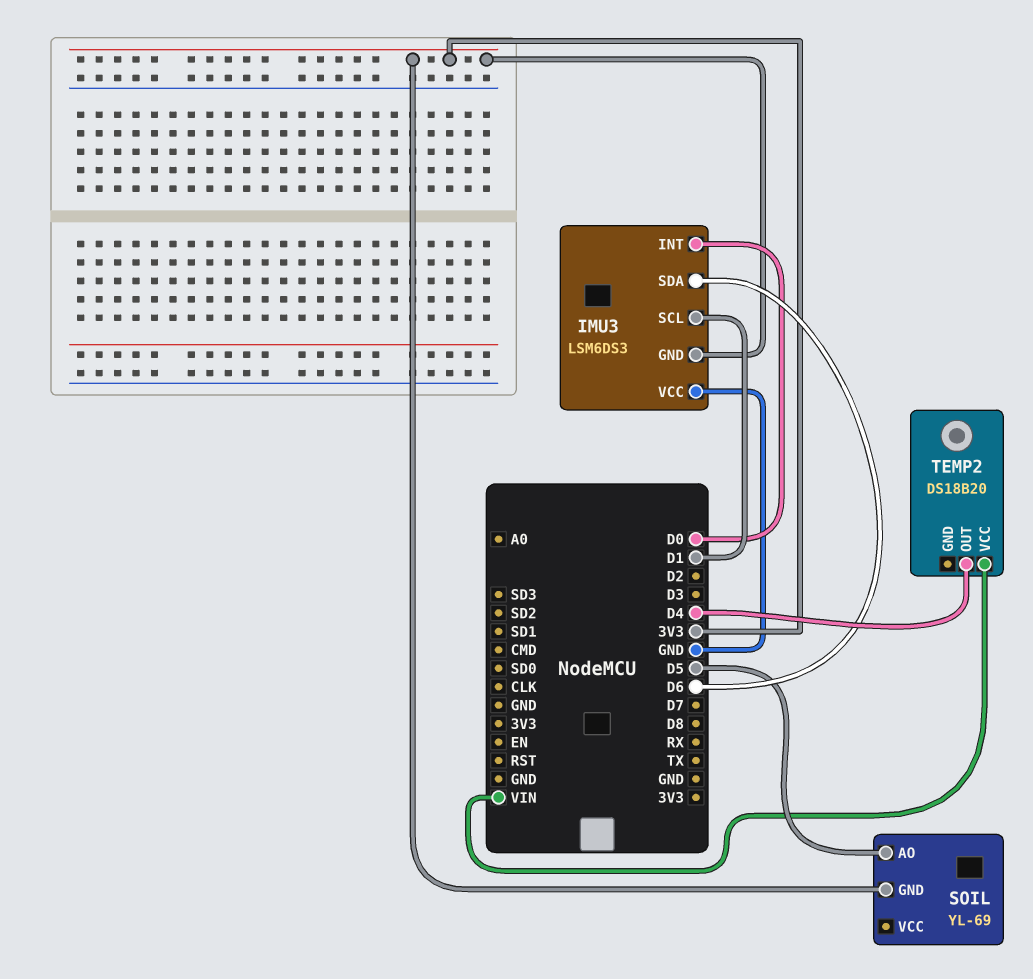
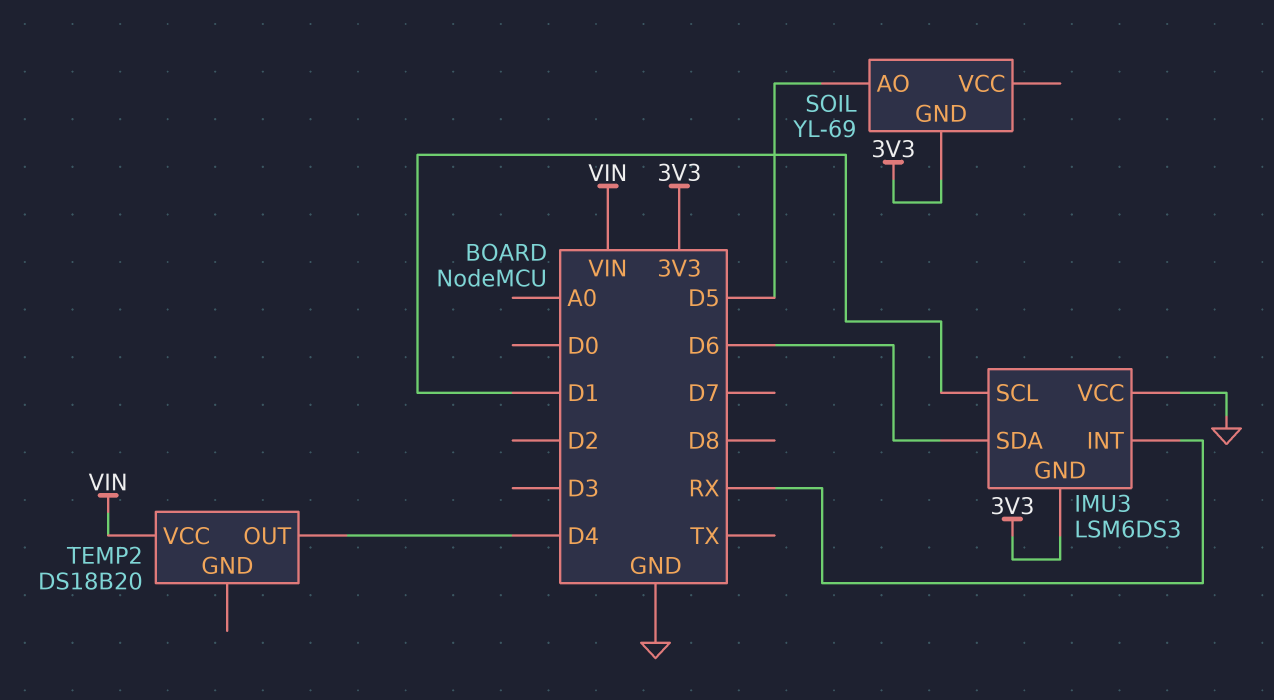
IMU3 pin INT: D0 -> RX

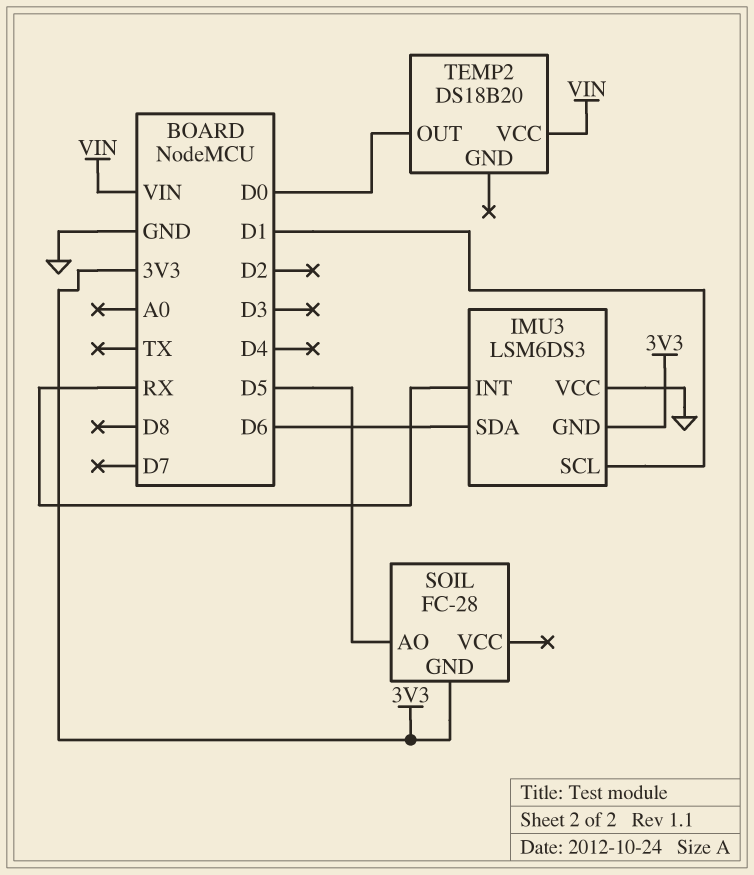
SOIL: YL-69 -> FC-28
TEMP2 pin OUT: D4 -> D0

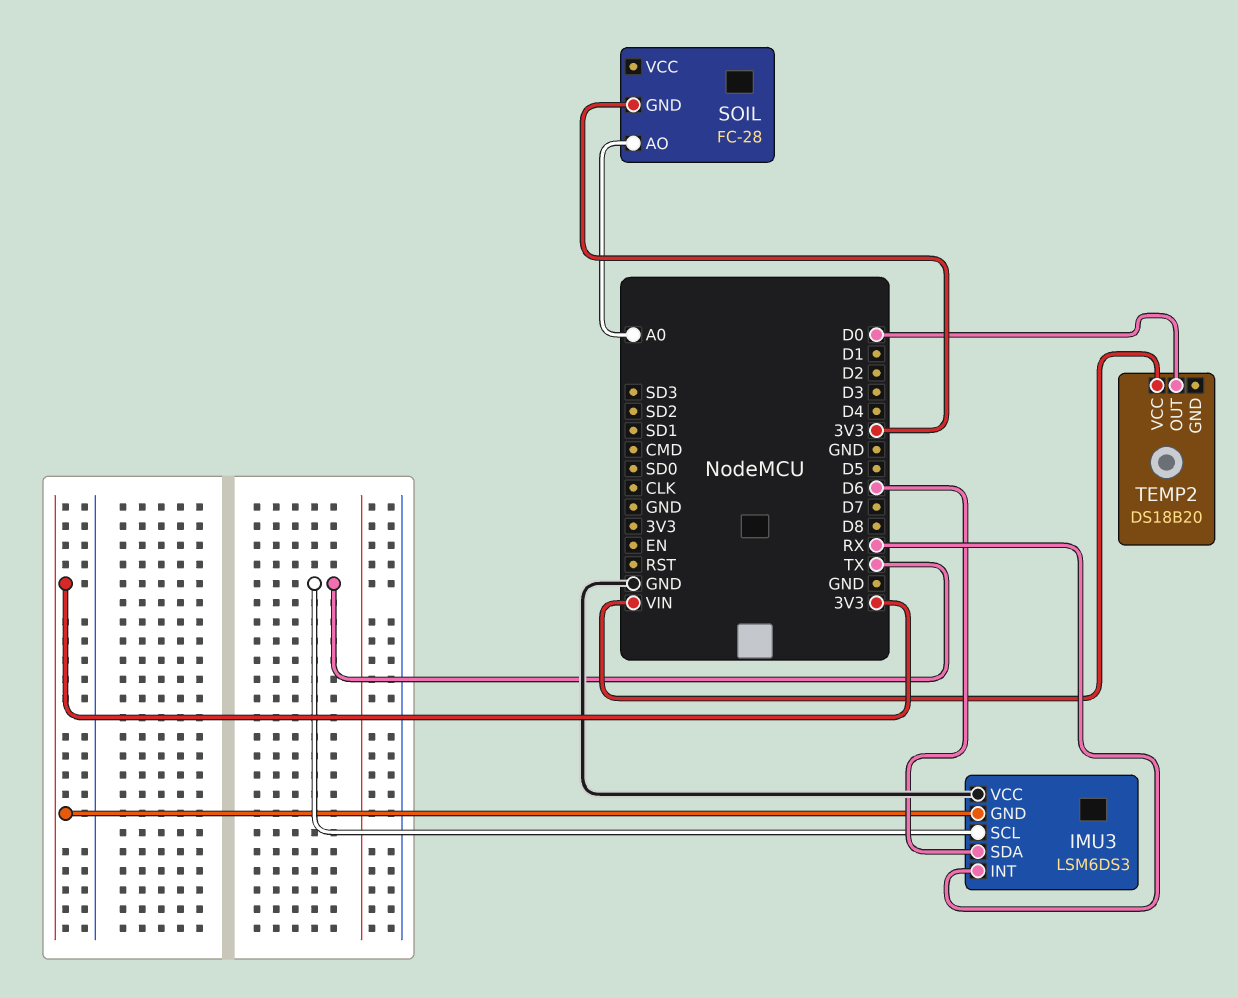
IMU3 pin SCL: D1 -> TX
SOIL pin AO: D5 -> A0

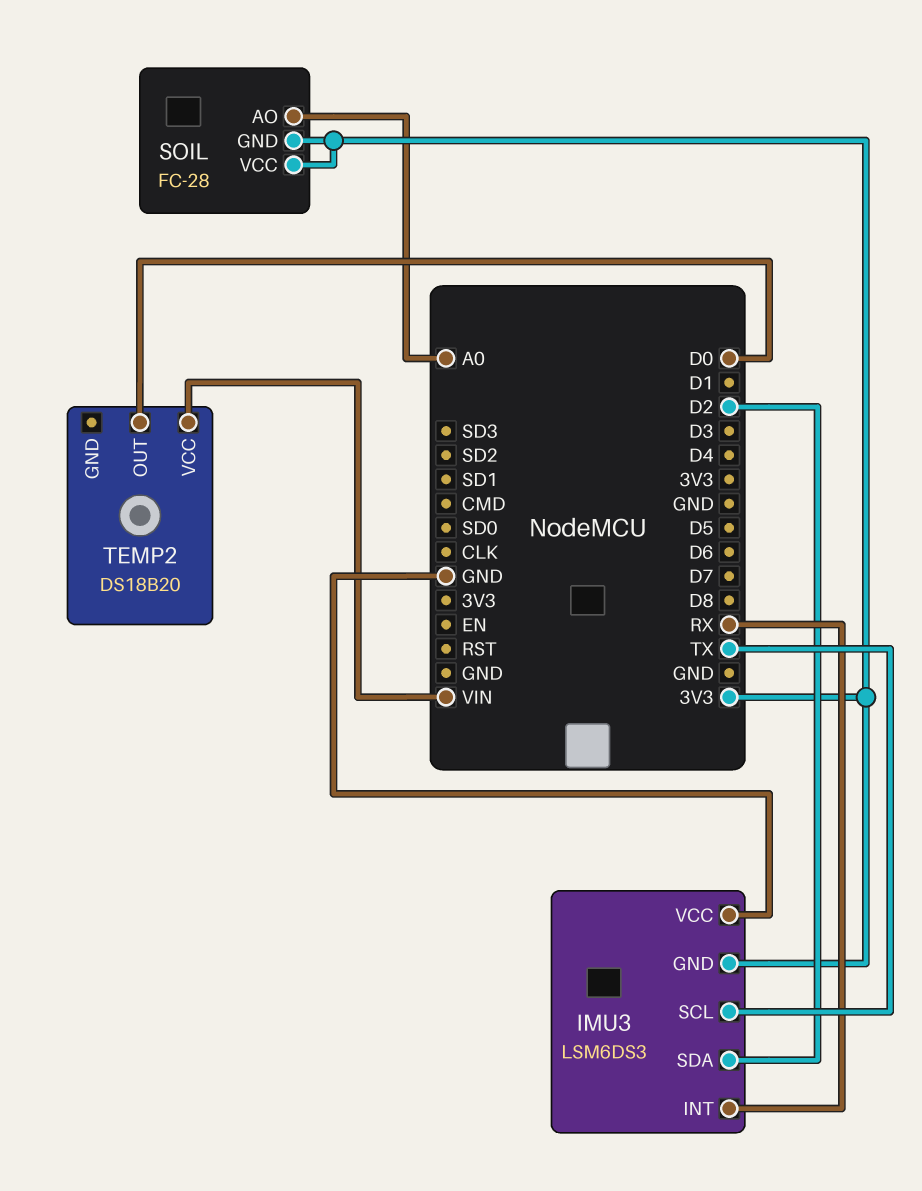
IMU3 pin SDA: D6 -> D2
SOIL pin VCC: none -> 3V3

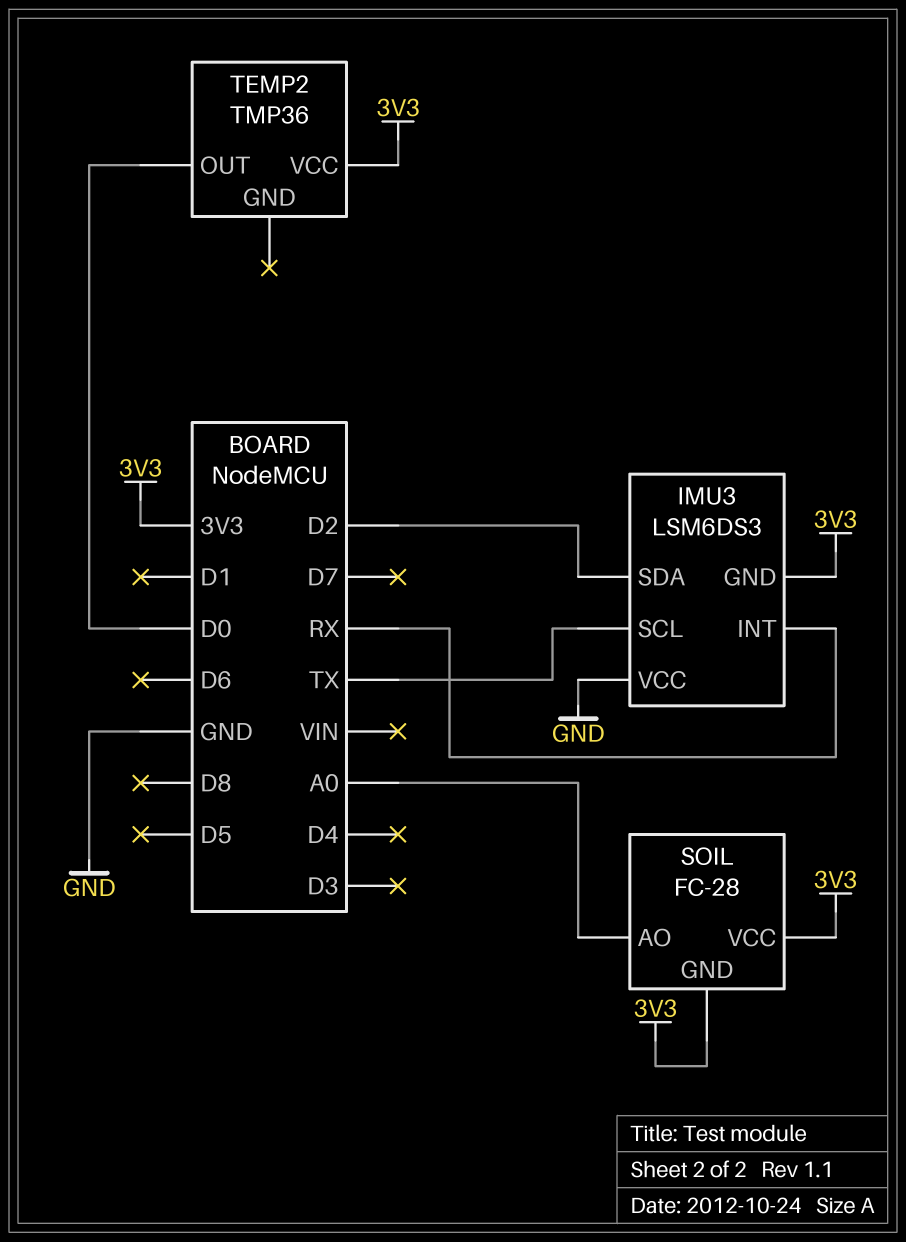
TEMP2: DS18B20 -> TMP36
TEMP2 pin VCC: VIN -> 3V3

